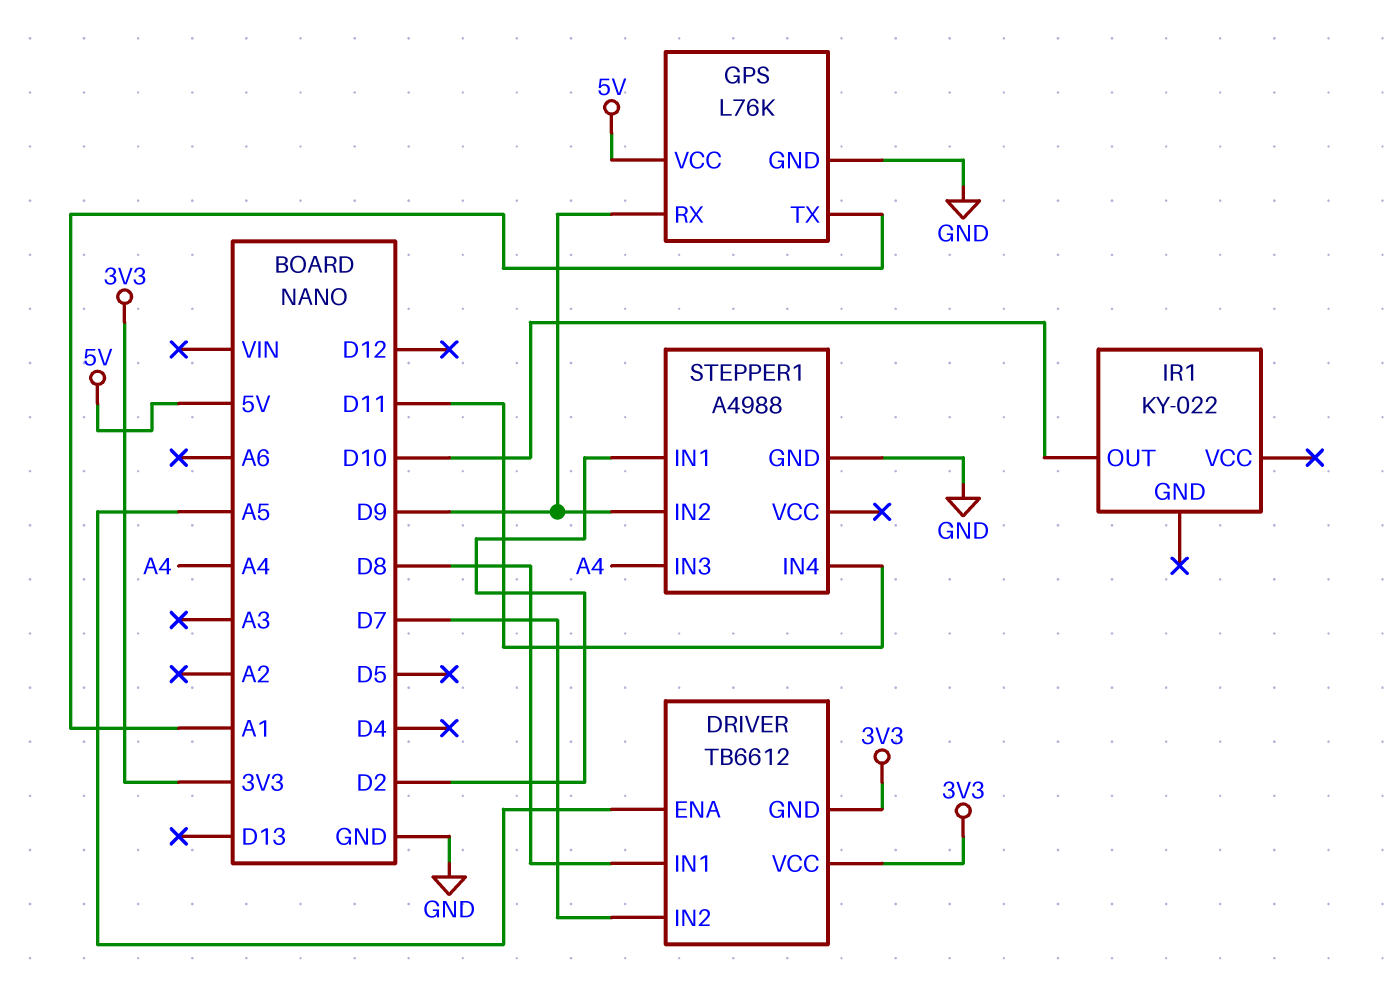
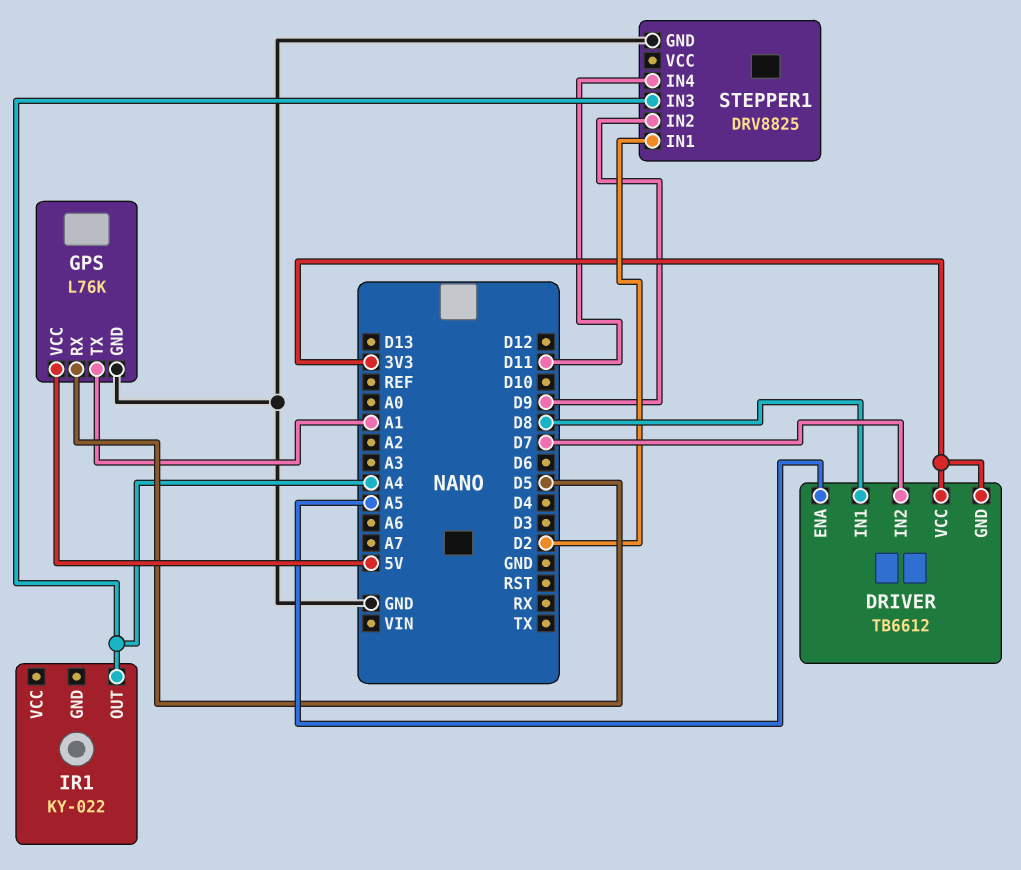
GPS pin RX: D9 -> D5
IR1 pin OUT: D10 -> A4
STEPPER1: A4988 -> DRV8825

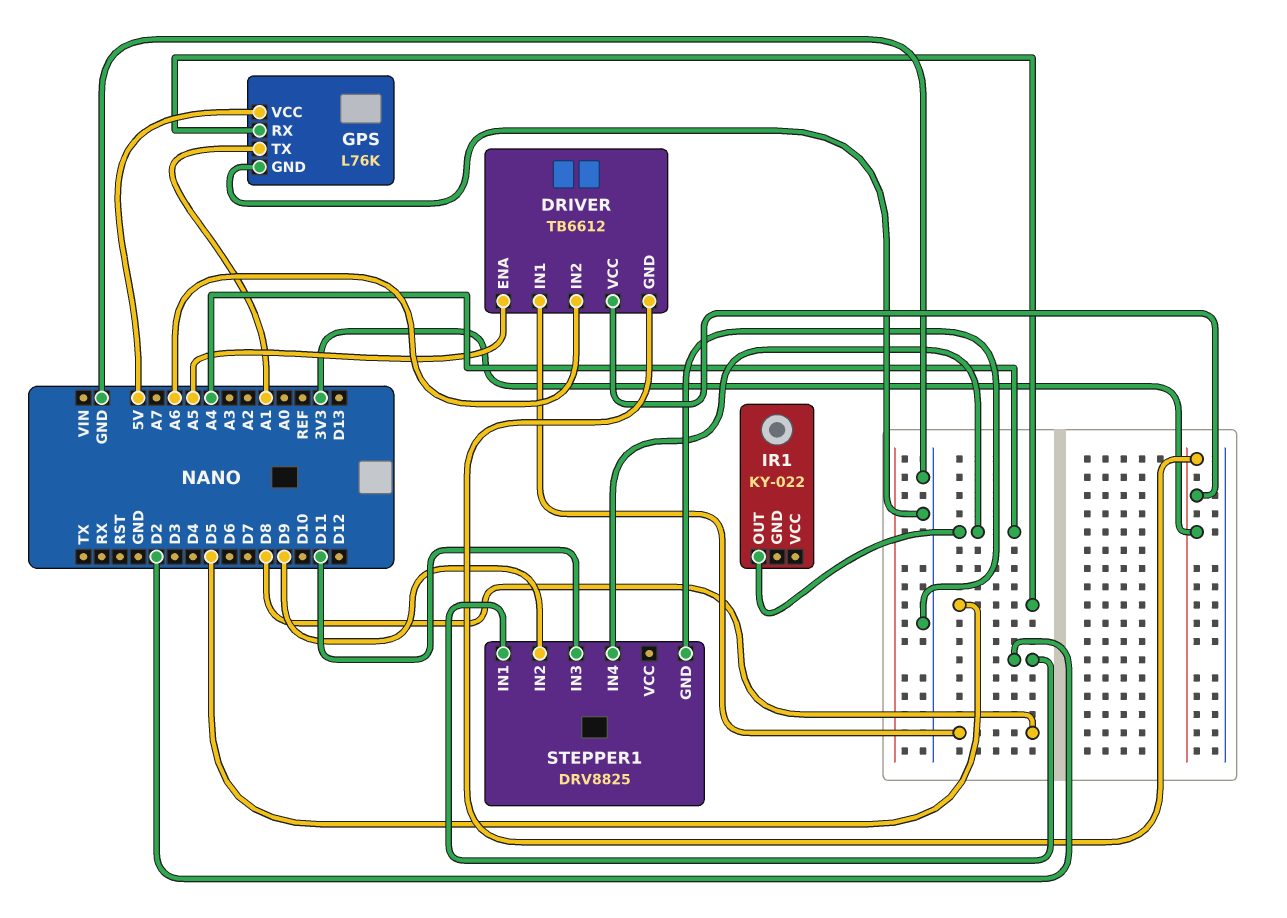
DRIVER pin IN2: D7 -> A6
STEPPER1 pin IN3: A4 -> D11
STEPPER1 pin IN4: D11 -> A4

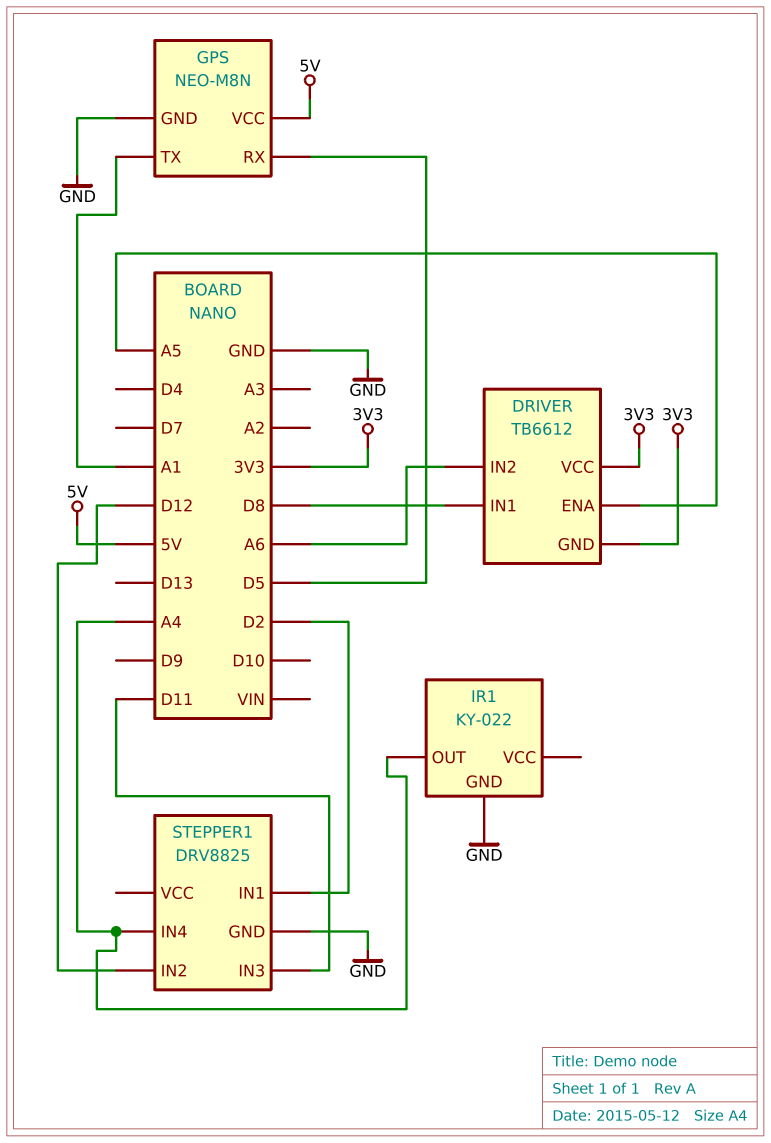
GPS: L76K -> NEO-M8N
IR1 pin GND: none -> GND
STEPPER1 pin IN2: D9 -> D12

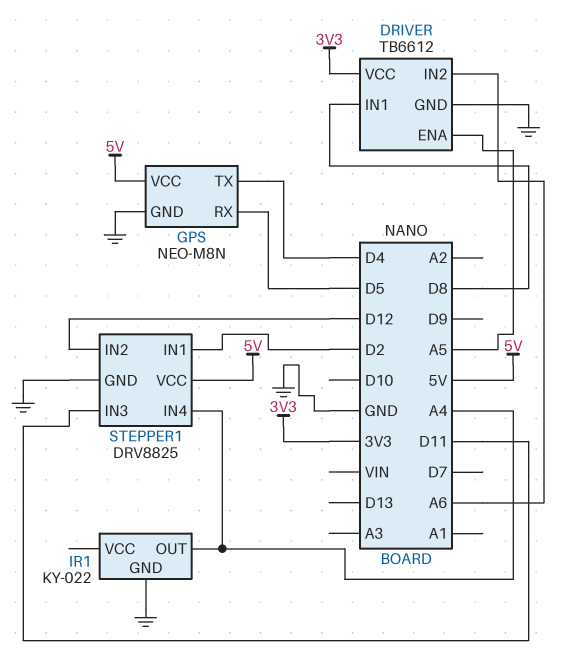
DRIVER pin GND: 3V3 -> GND
GPS pin TX: A1 -> D4
STEPPER1 pin VCC: none -> 5V

